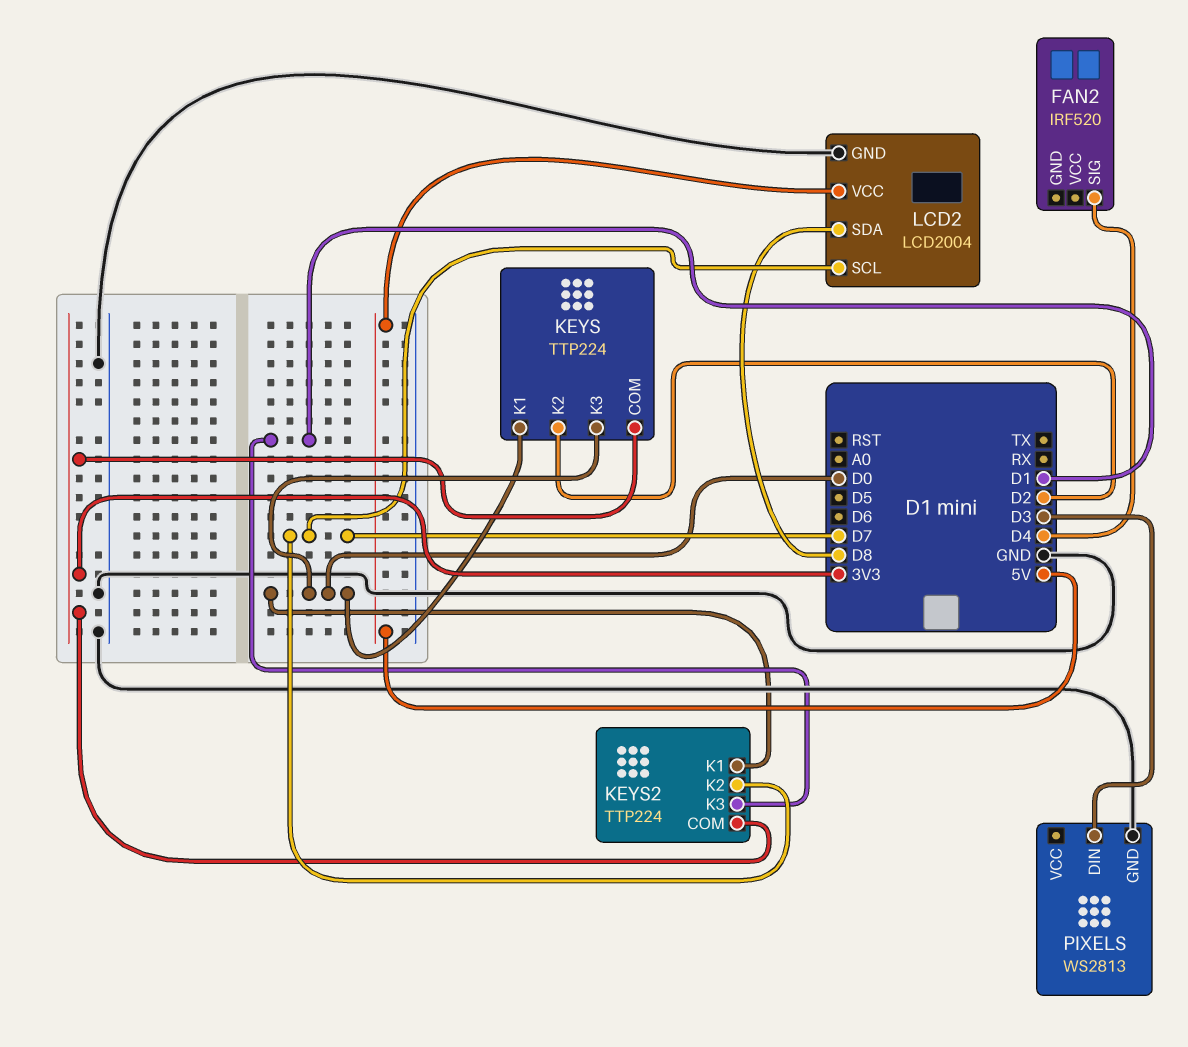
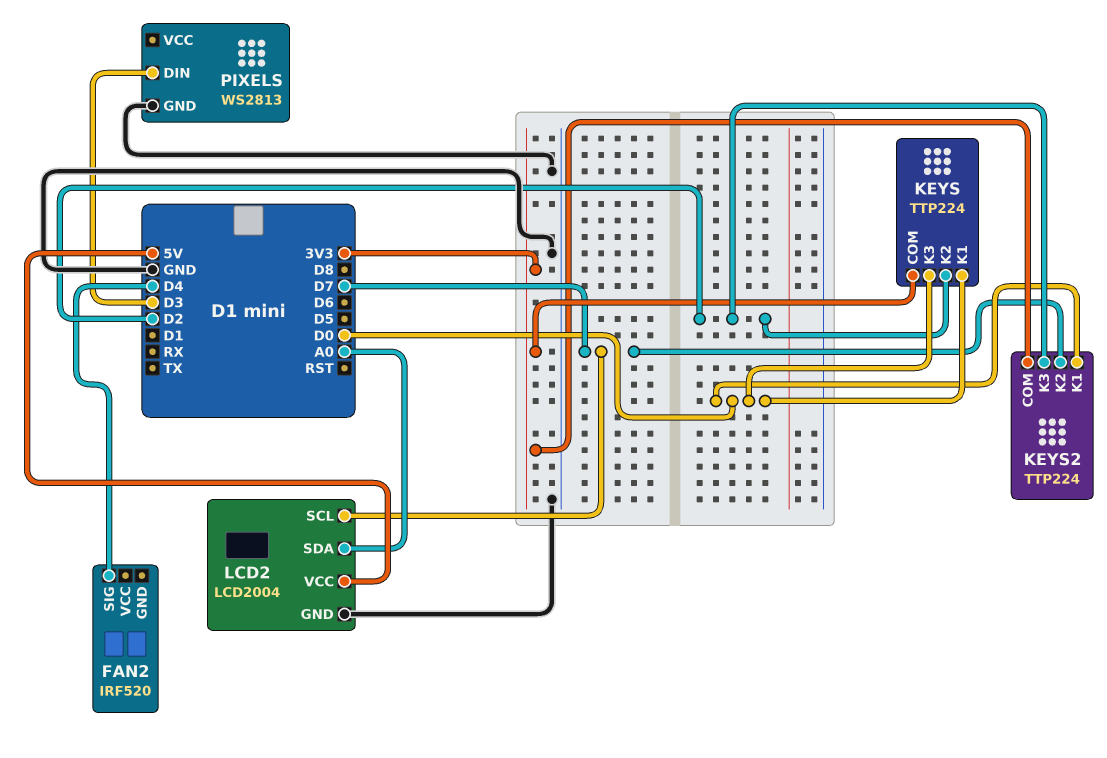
KEYS2 pin K3: D1 -> D2
LCD2 pin SDA: D8 -> A0

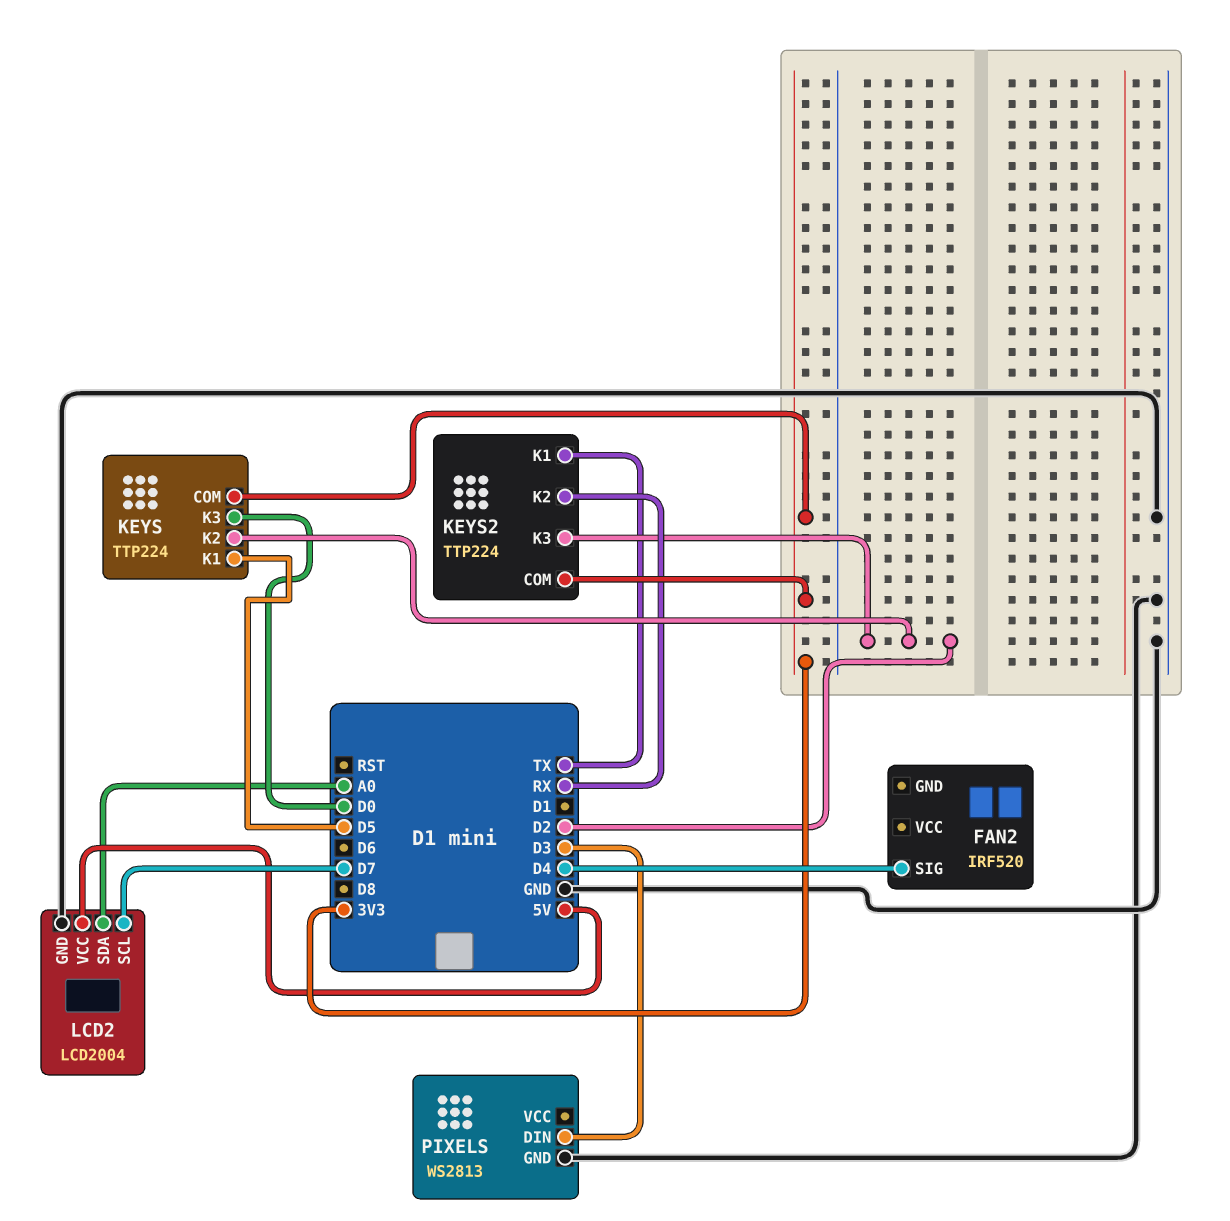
KEYS pin K1: D0 -> D5
KEYS2 pin K1: D0 -> TX
KEYS2 pin K2: D7 -> RX

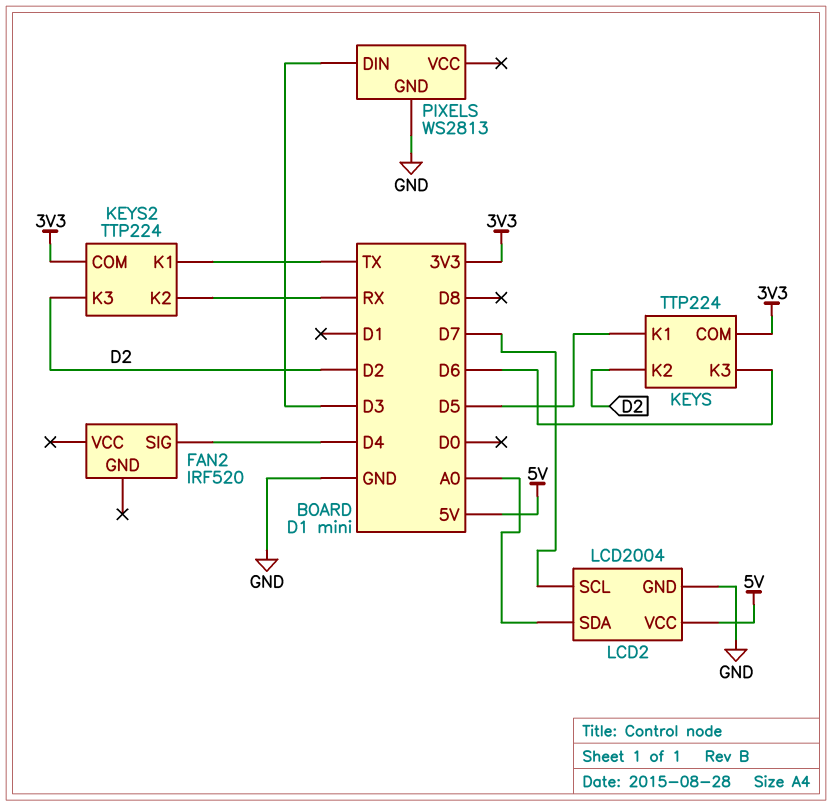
KEYS pin K3: D0 -> D6

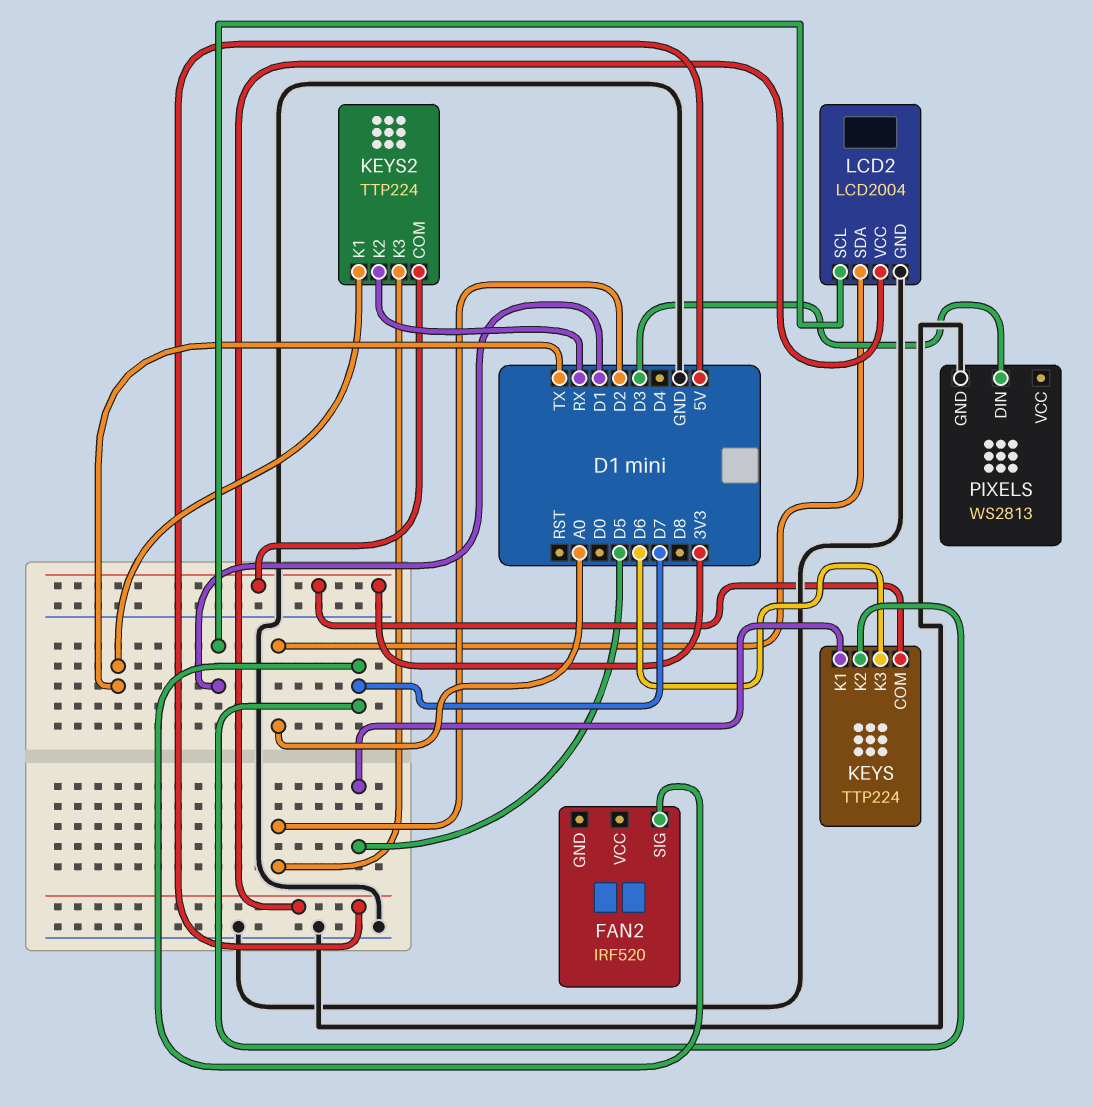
FAN2 pin SIG: D4 -> D7
KEYS pin K2: D2 -> D7
LCD2 pin SCL: D7 -> D1

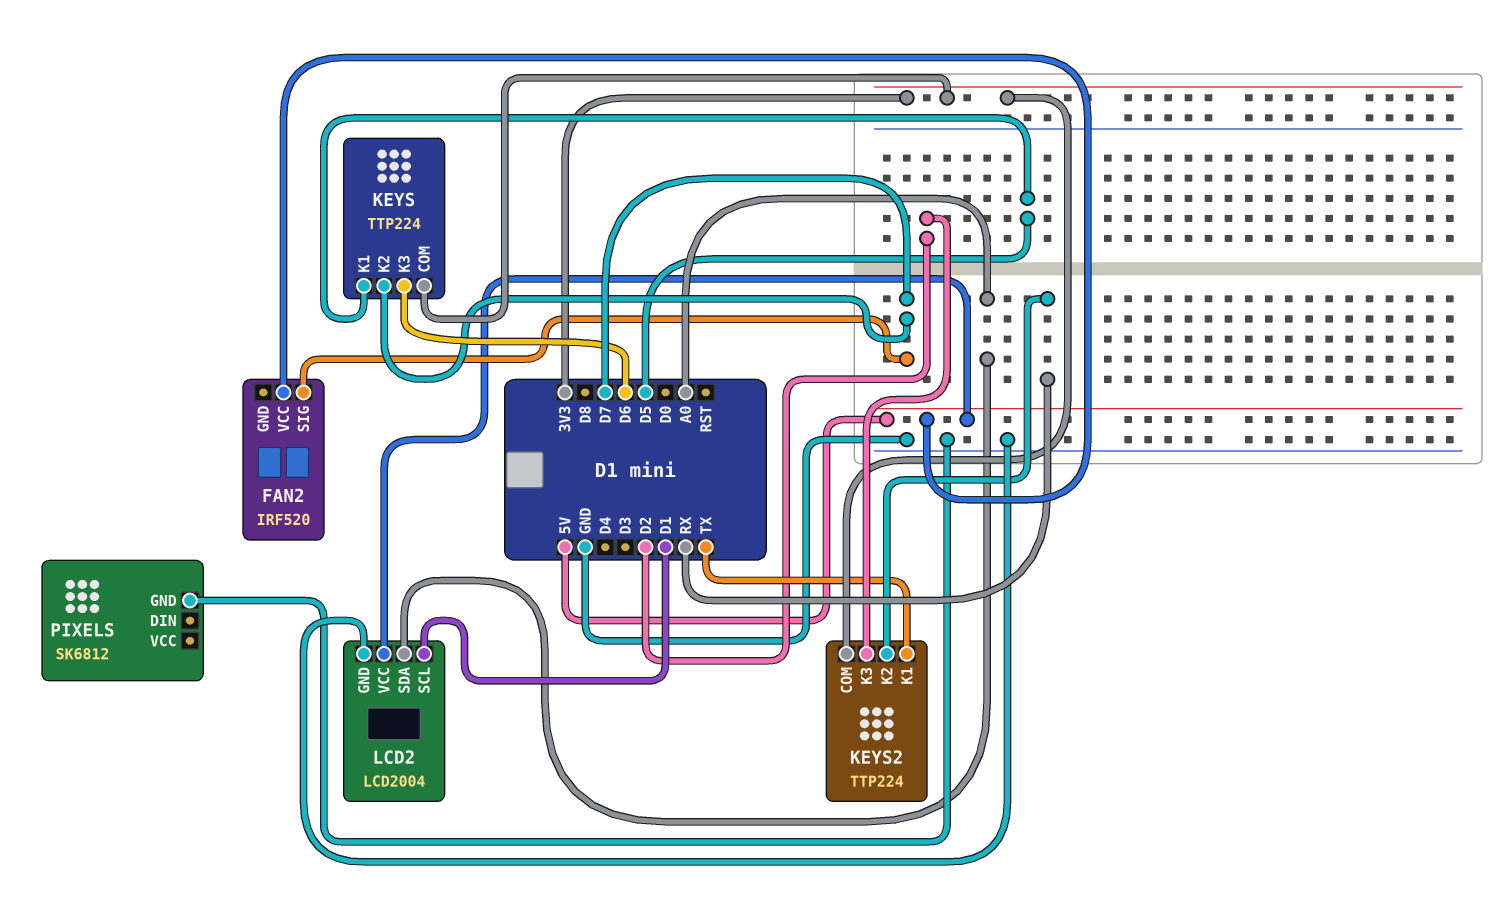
FAN2 pin VCC: none -> 5V
PIXELS: WS2813 -> SK6812
PIXELS pin DIN: D3 -> none

